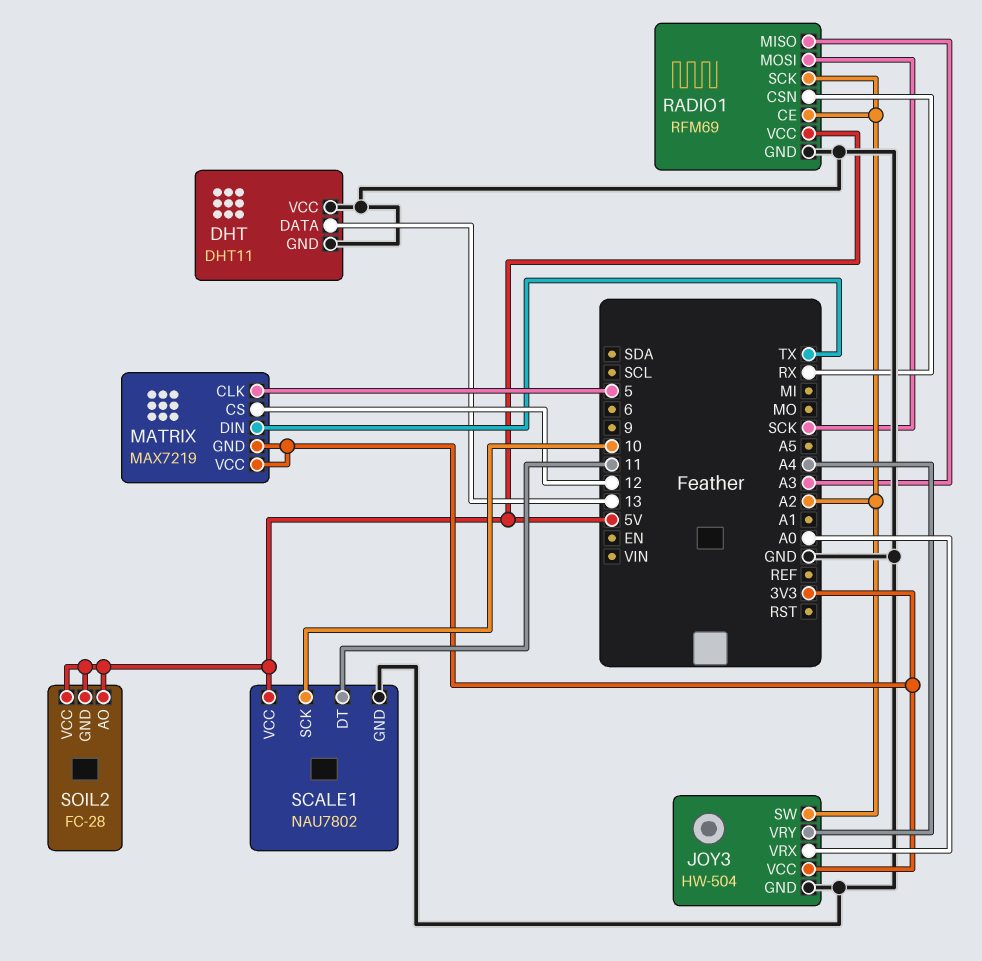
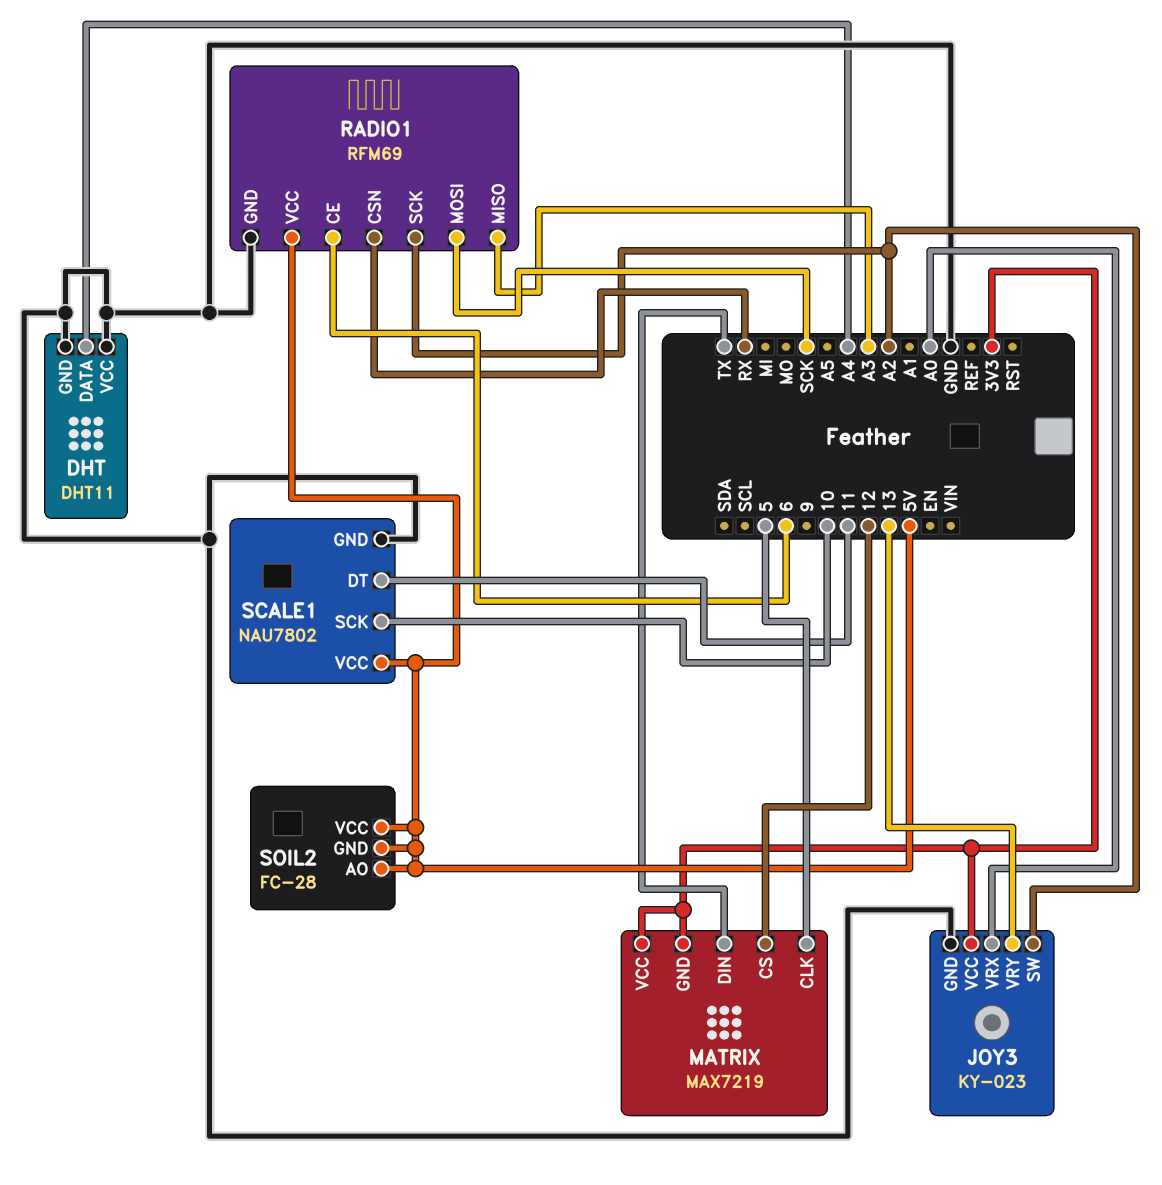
DHT pin DATA: 13 -> A4
JOY3: HW-504 -> KY-023
JOY3 pin VRY: A4 -> 13
RADIO1 pin CE: A2 -> 6

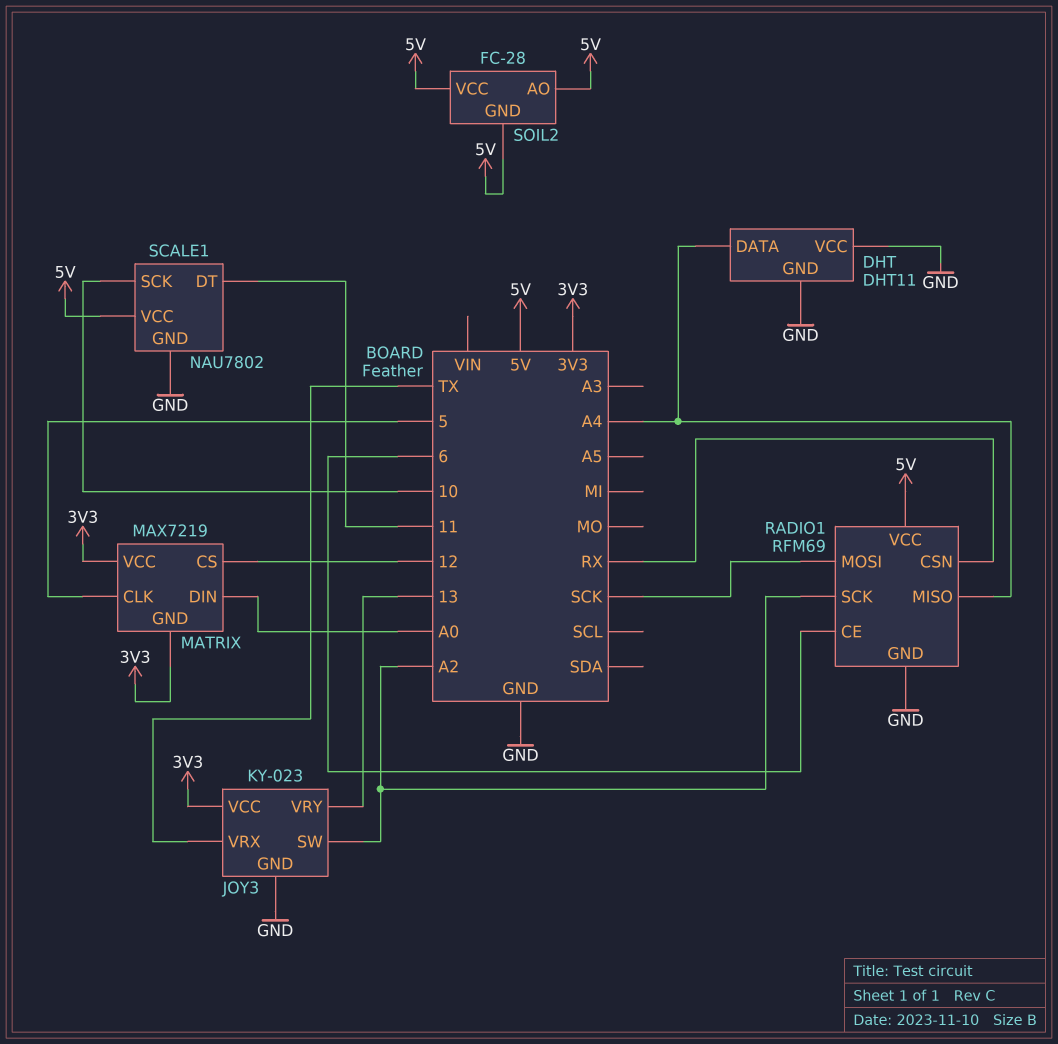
JOY3 pin VRX: A0 -> TX
MATRIX pin DIN: TX -> A0
RADIO1 pin MISO: A3 -> A4

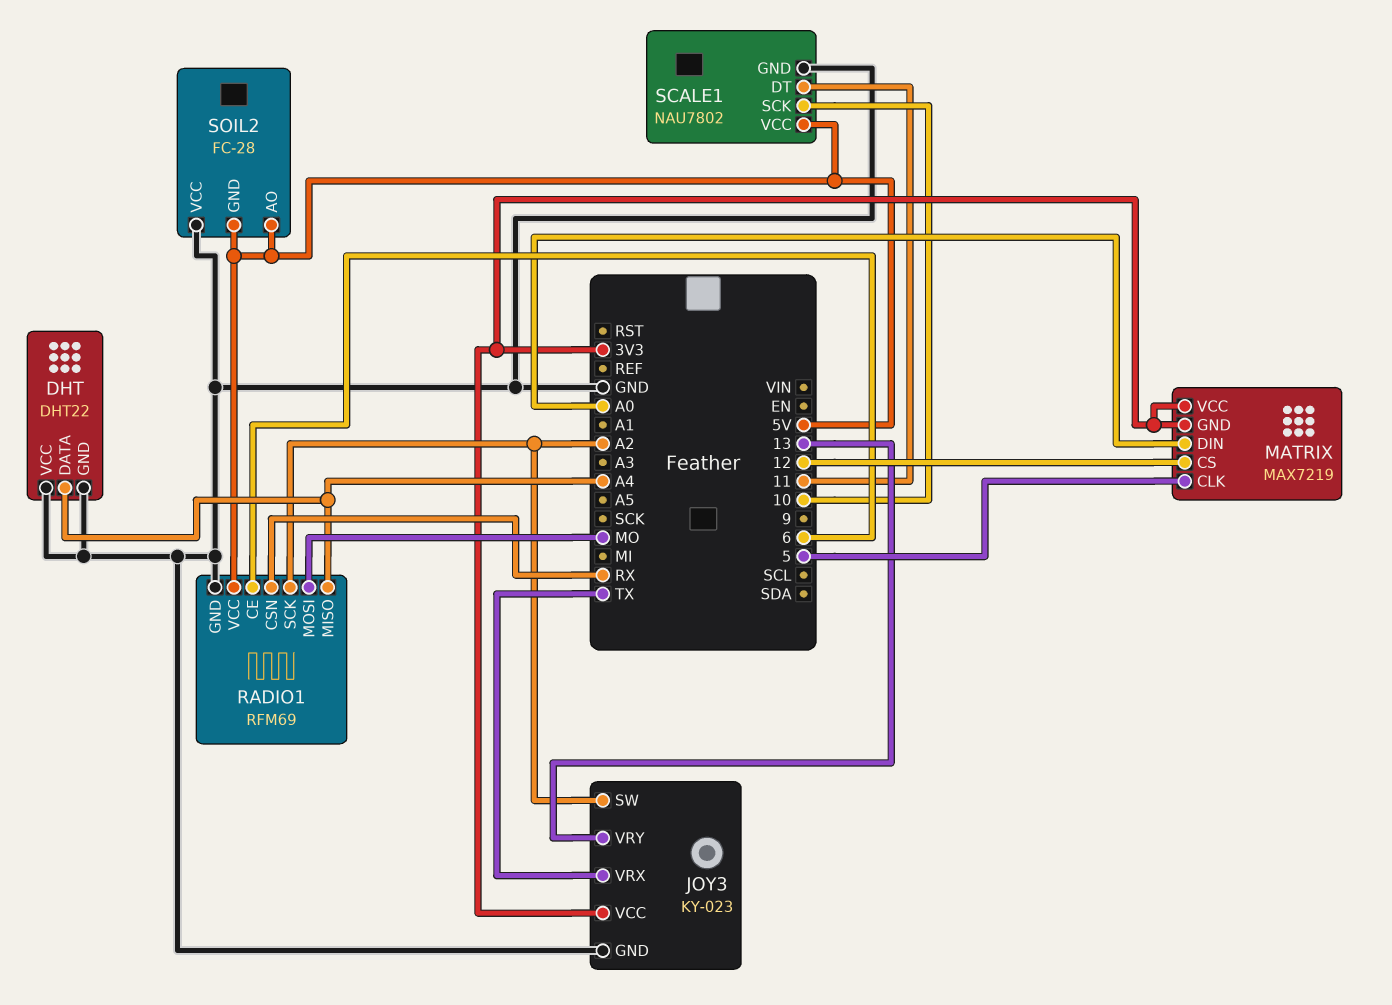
DHT: DHT11 -> DHT22
RADIO1 pin MOSI: SCK -> MO
SOIL2 pin VCC: 5V -> GND

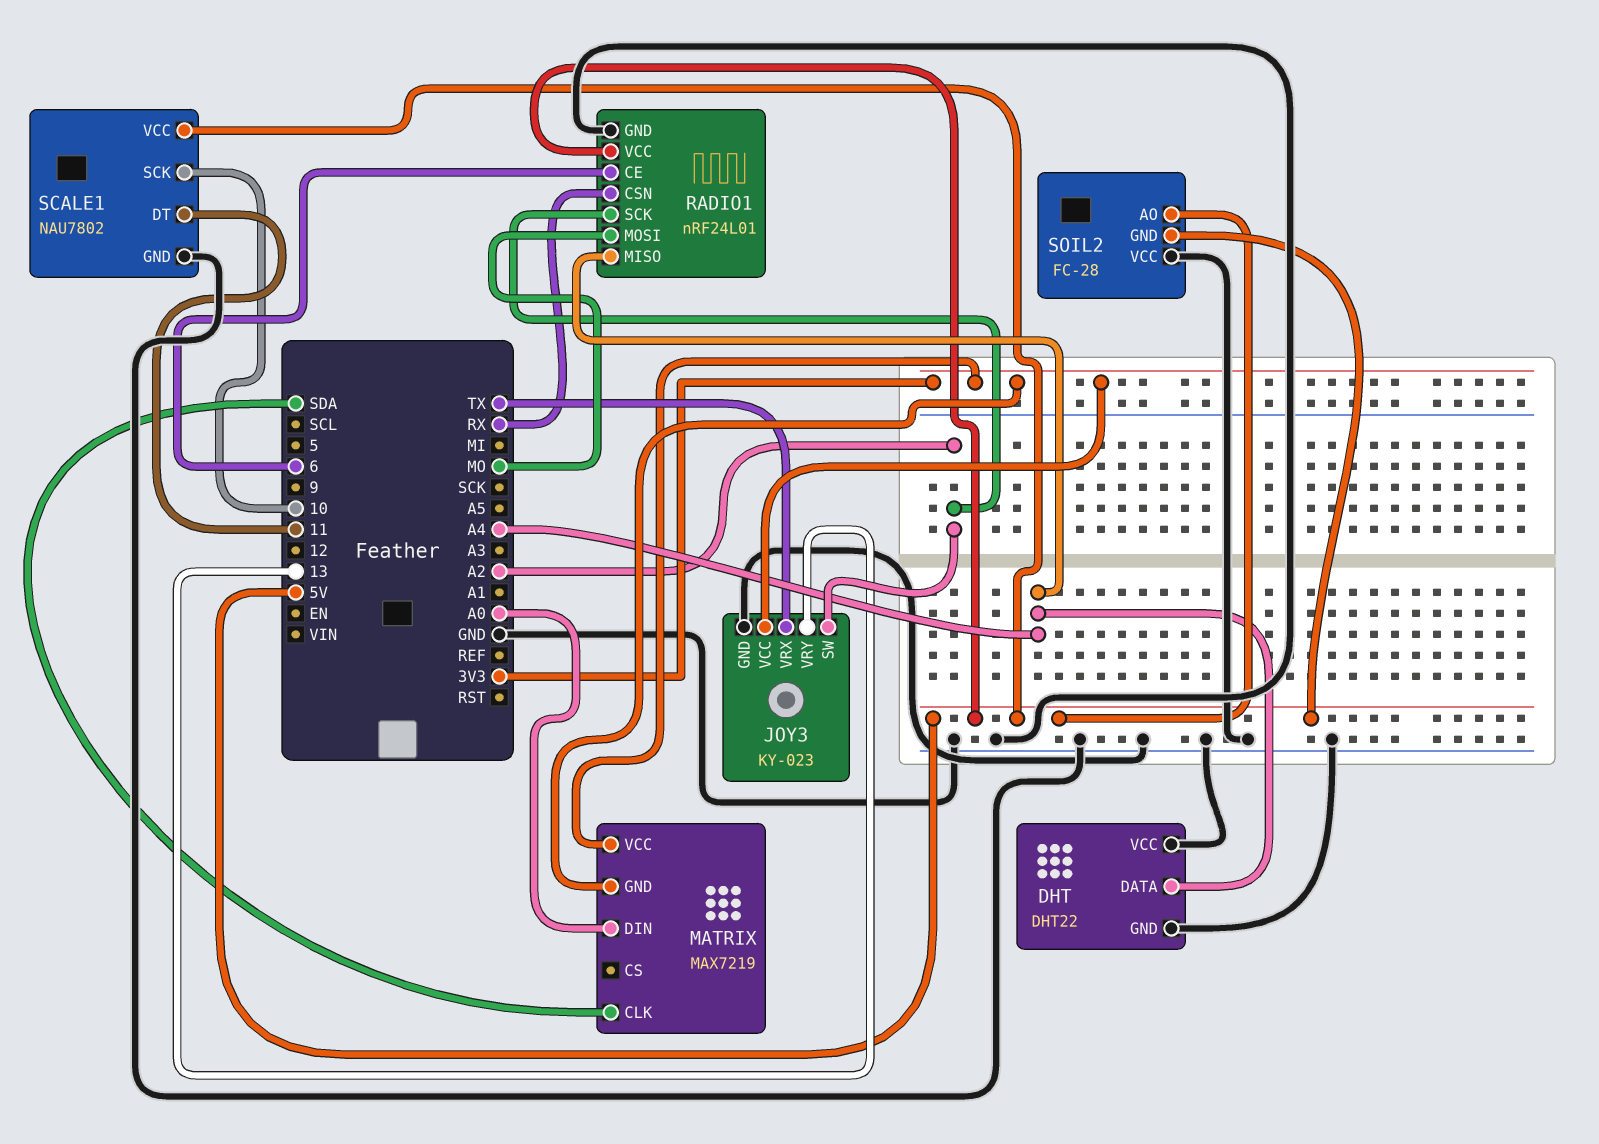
MATRIX pin CLK: 5 -> SDA
MATRIX pin CS: 12 -> none
RADIO1: RFM69 -> nRF24L01

